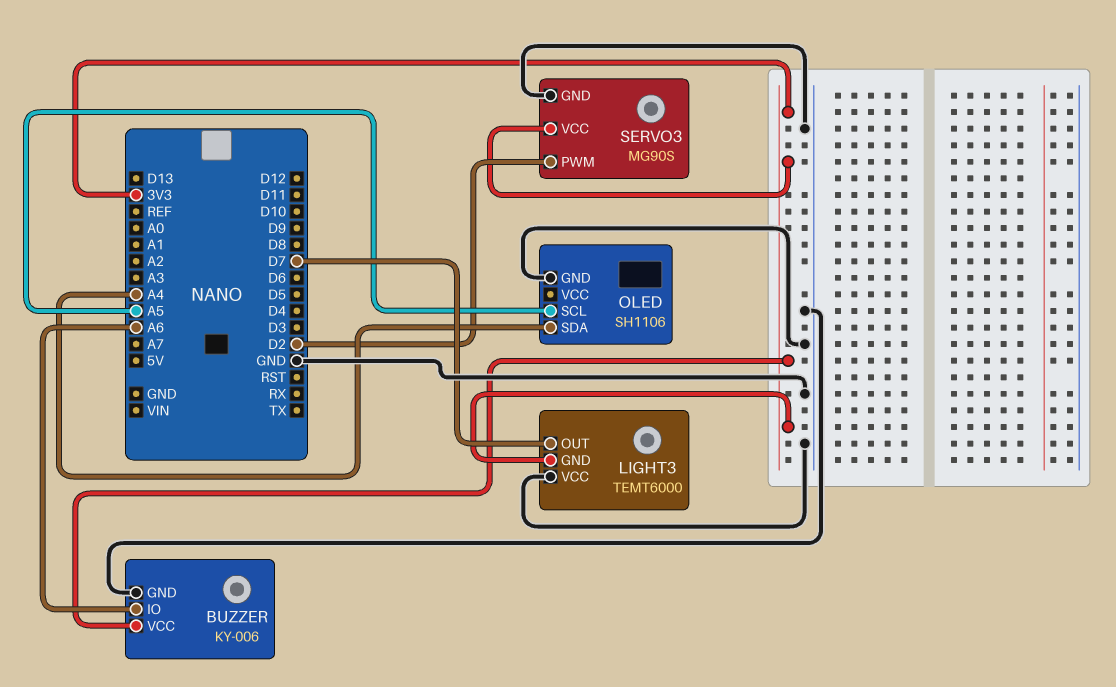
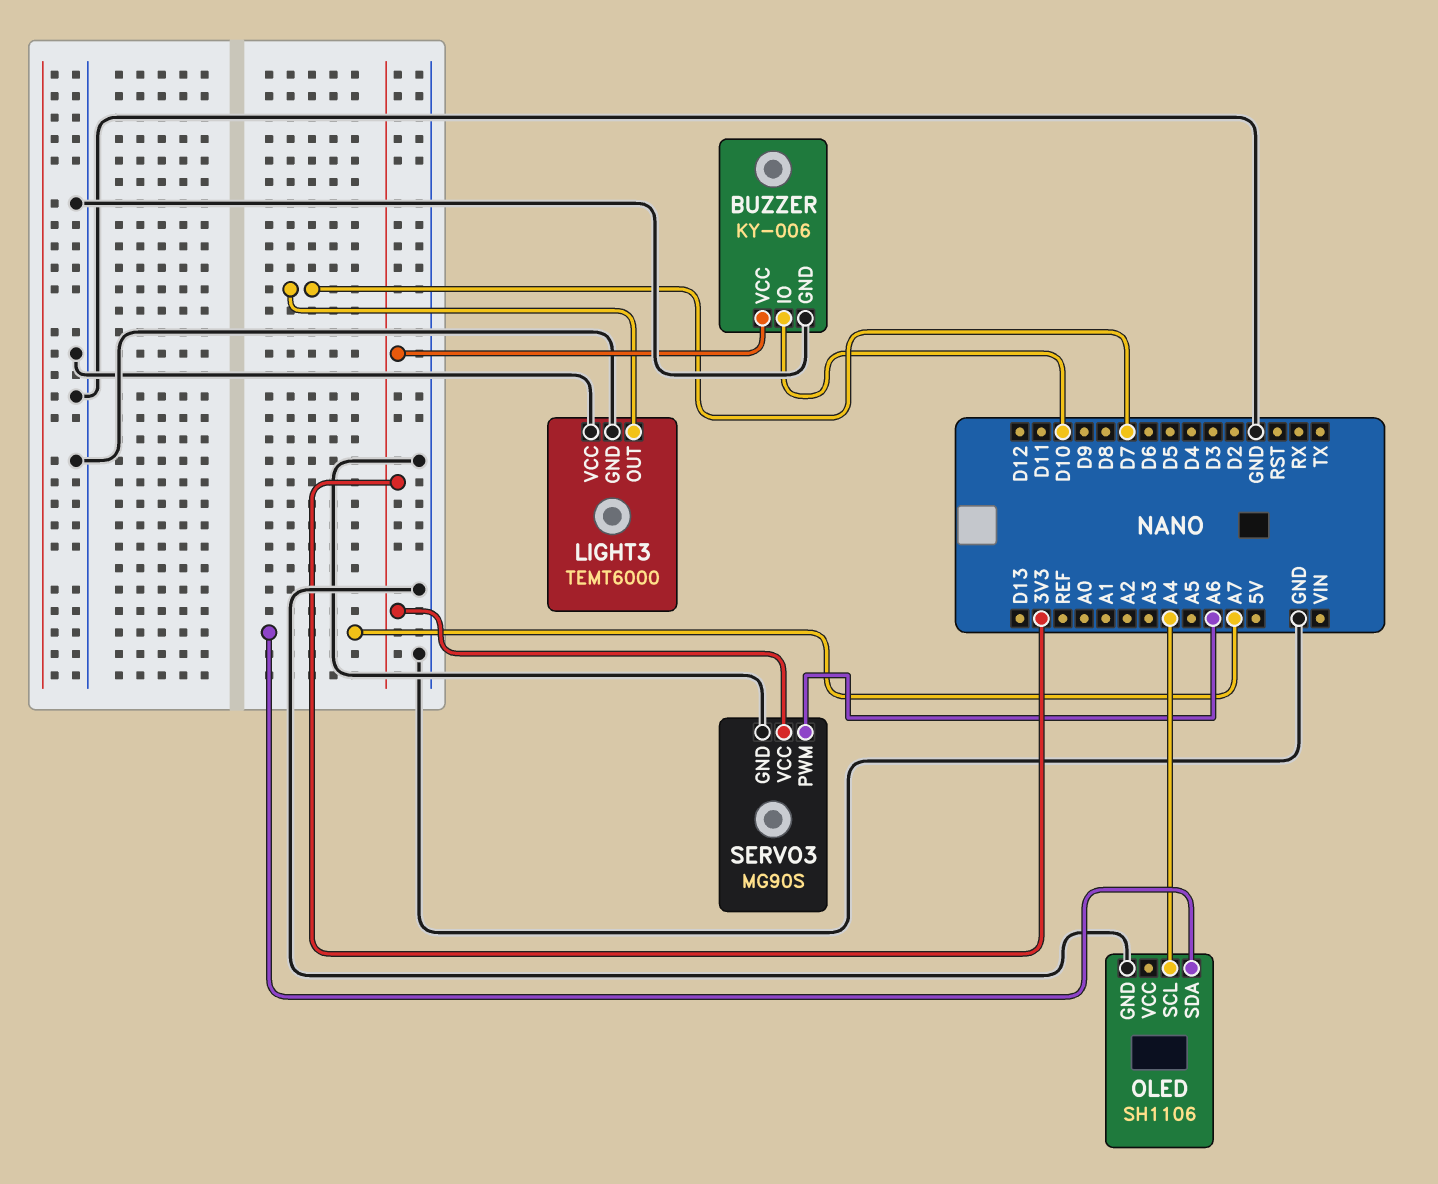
BUZZER pin IO: A6 -> D10
LIGHT3 pin GND: 3V3 -> GND
OLED pin SCL: A5 -> A4
OLED pin SDA: A4 -> A7
SERVO3 pin PWM: D2 -> A6

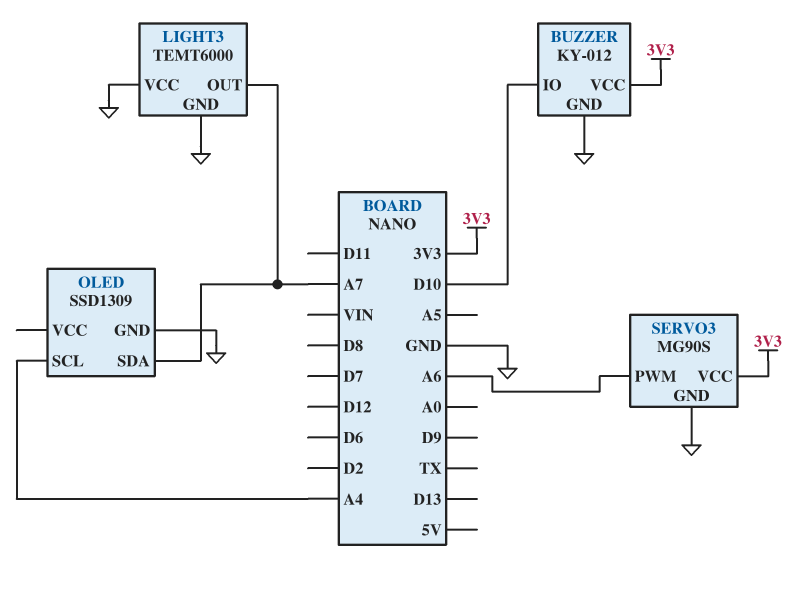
BUZZER: KY-006 -> KY-012
LIGHT3 pin OUT: D7 -> A7
OLED: SH1106 -> SSD1309

